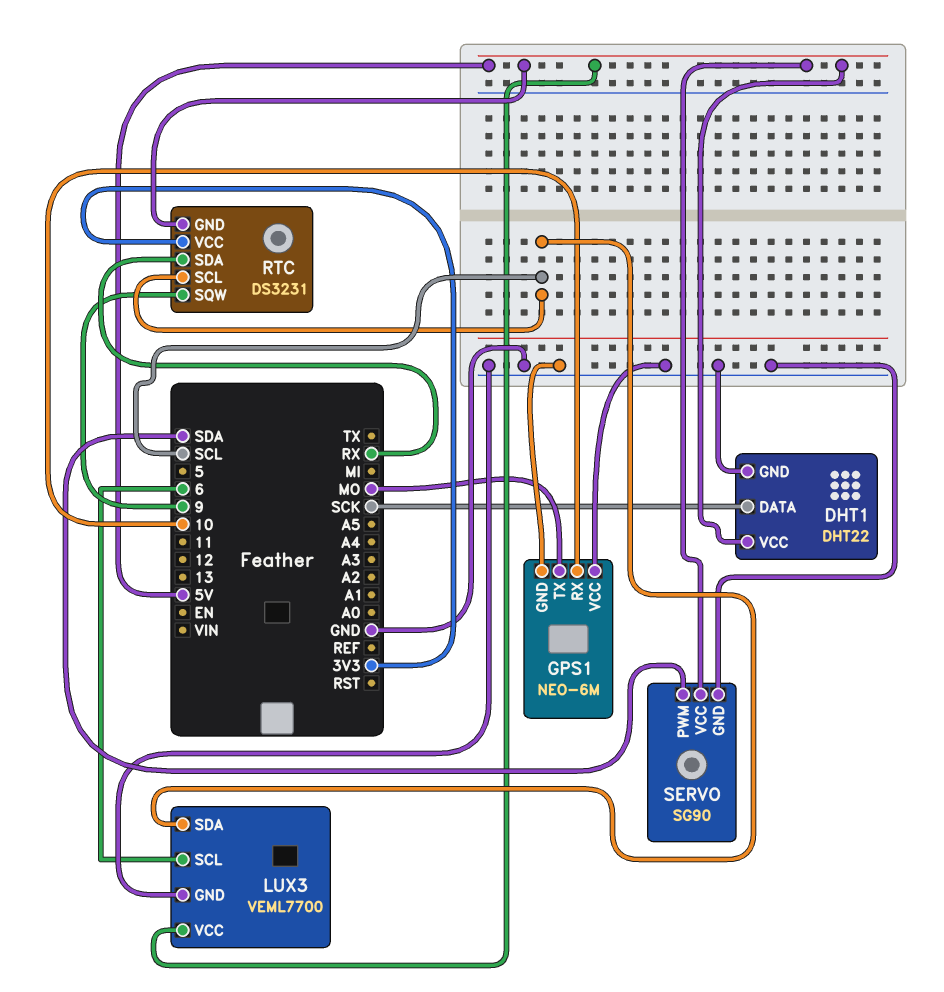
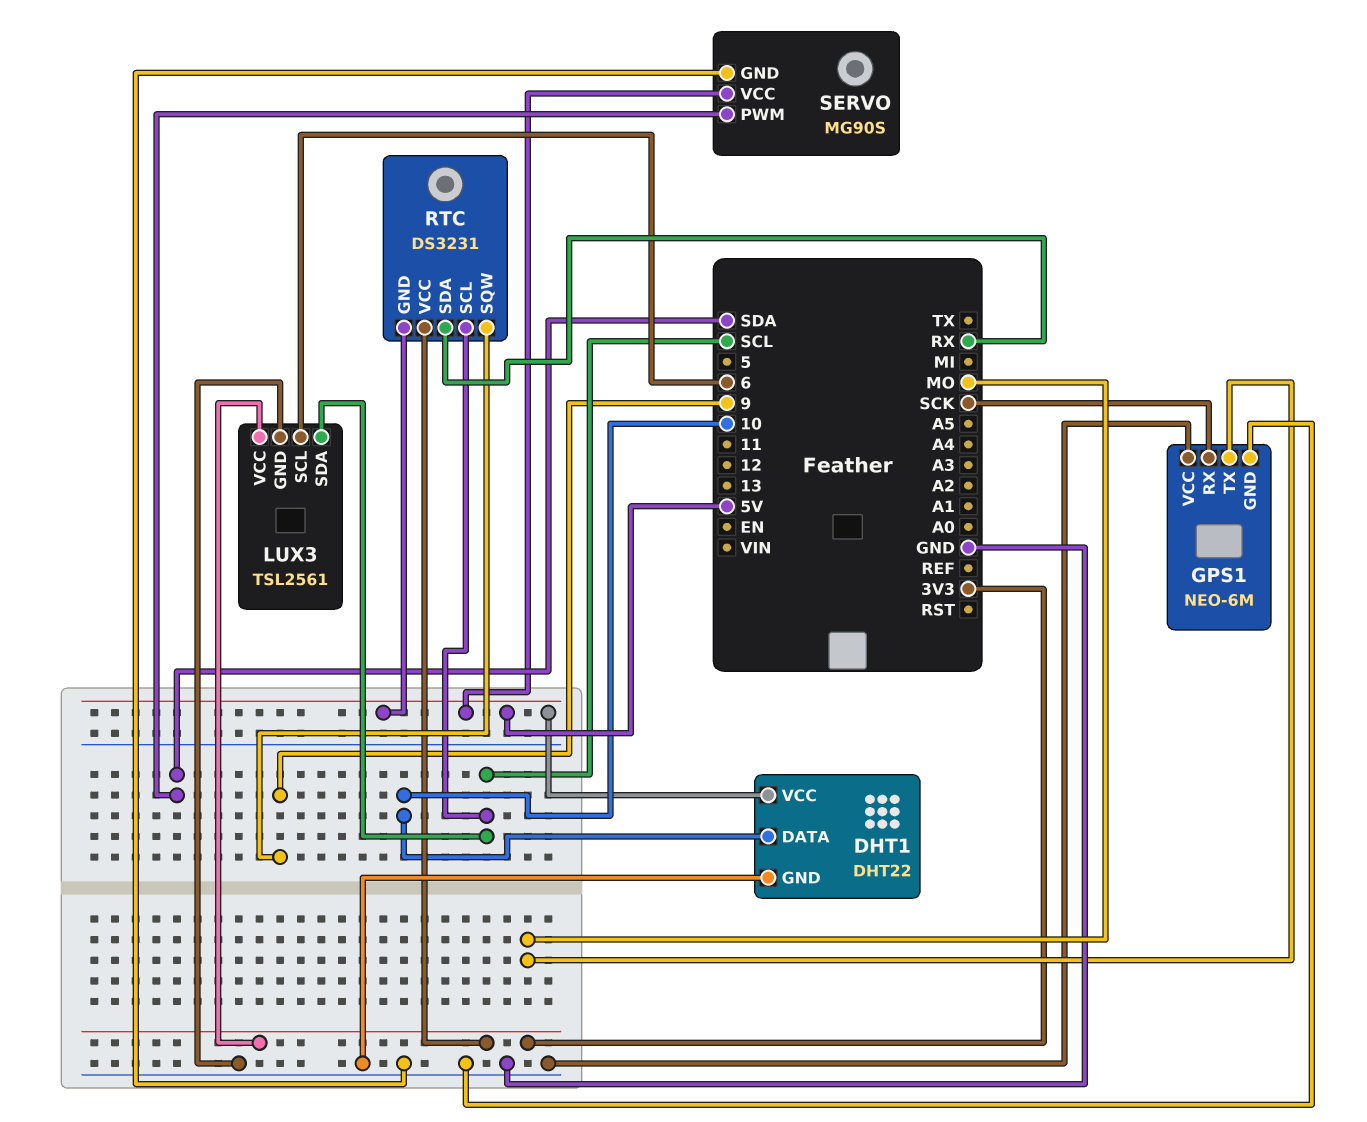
DHT1 pin DATA: SCK -> 10
GPS1 pin RX: 10 -> SCK
LUX3: VEML7700 -> TSL2561
LUX3 pin VCC: 5V -> 3V3
SERVO: SG90 -> MG90S

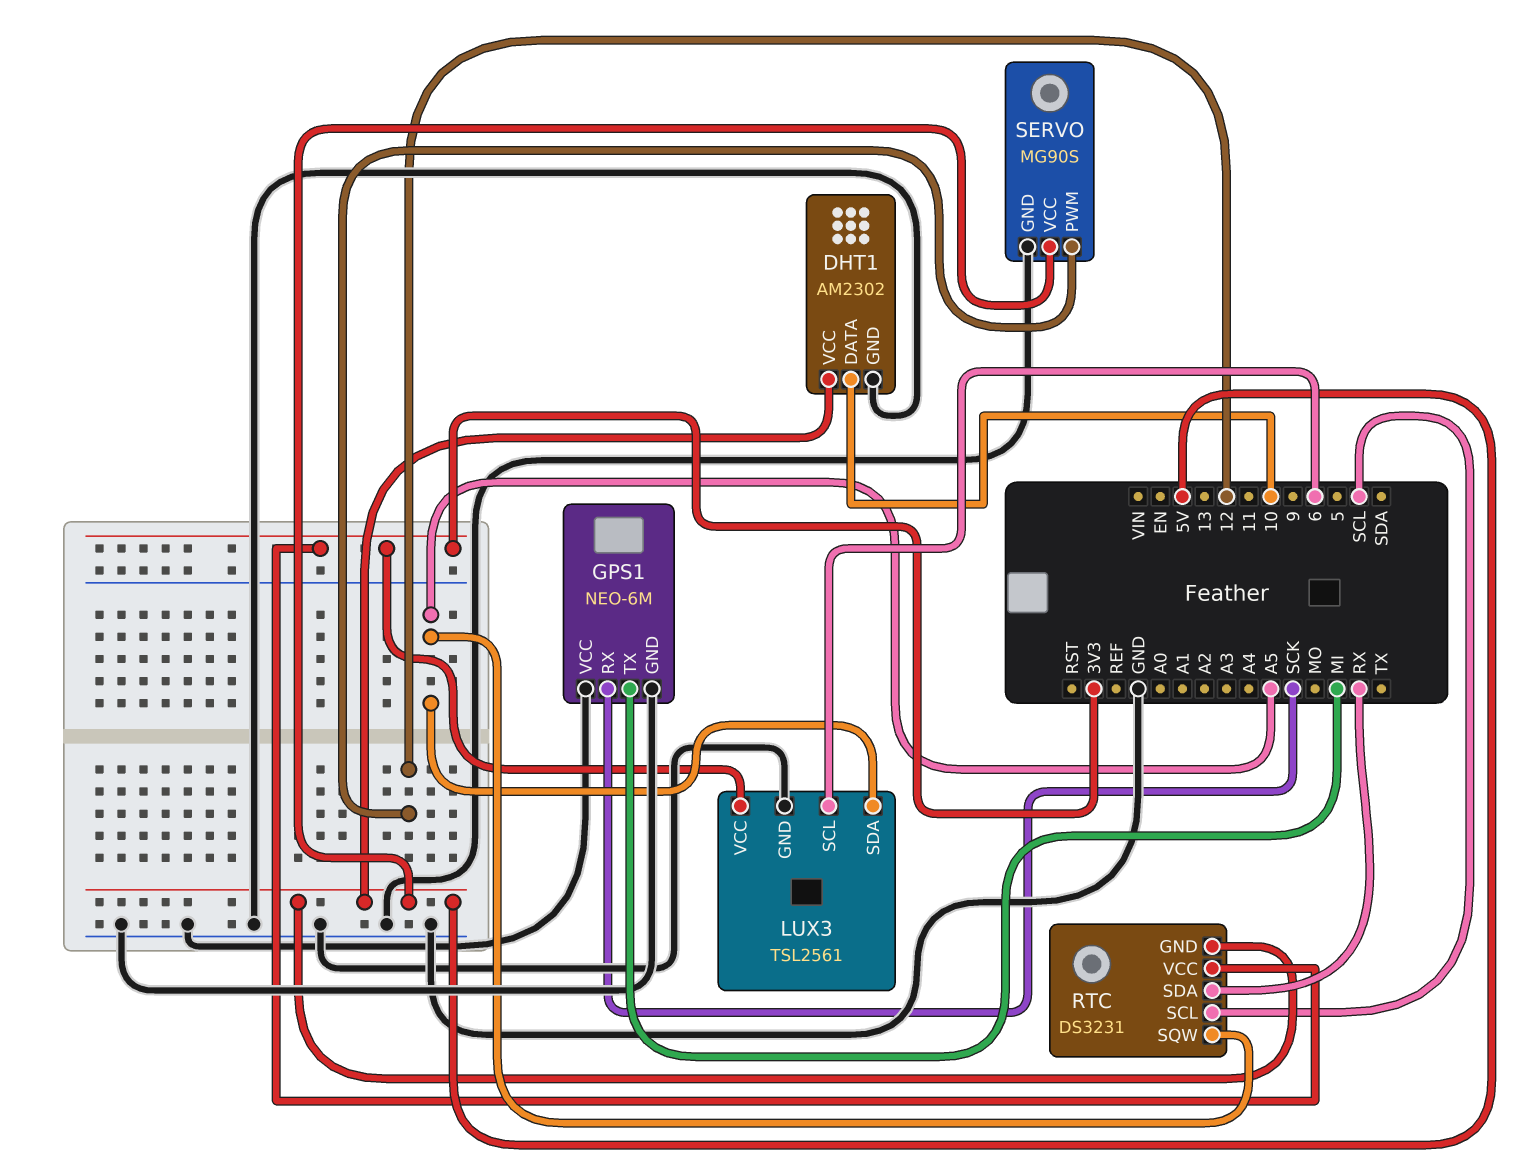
DHT1: DHT22 -> AM2302
GPS1 pin TX: MO -> MI
LUX3 pin SDA: SCL -> A5
RTC pin SQW: 9 -> A5
SERVO pin PWM: SDA -> 12

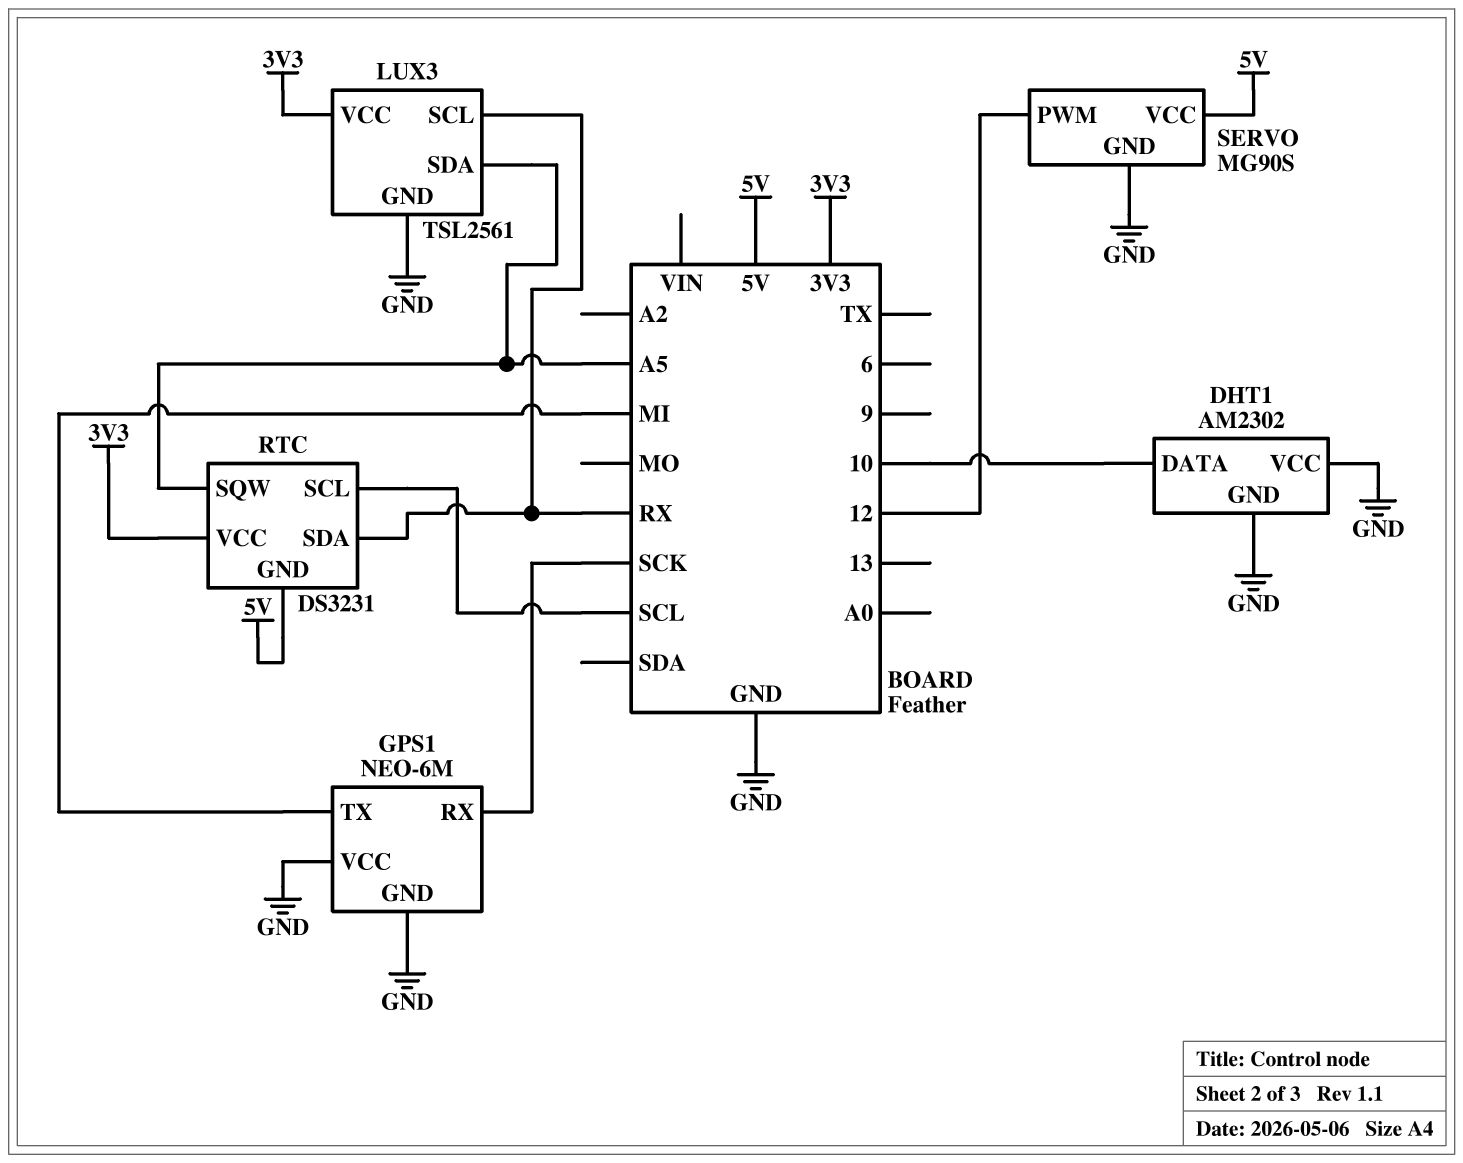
DHT1 pin VCC: 5V -> GND
LUX3 pin SCL: 6 -> RX

